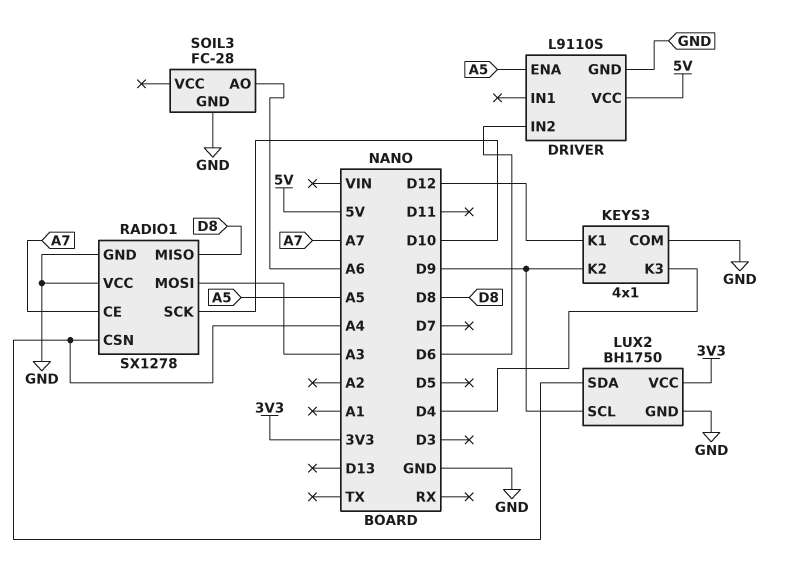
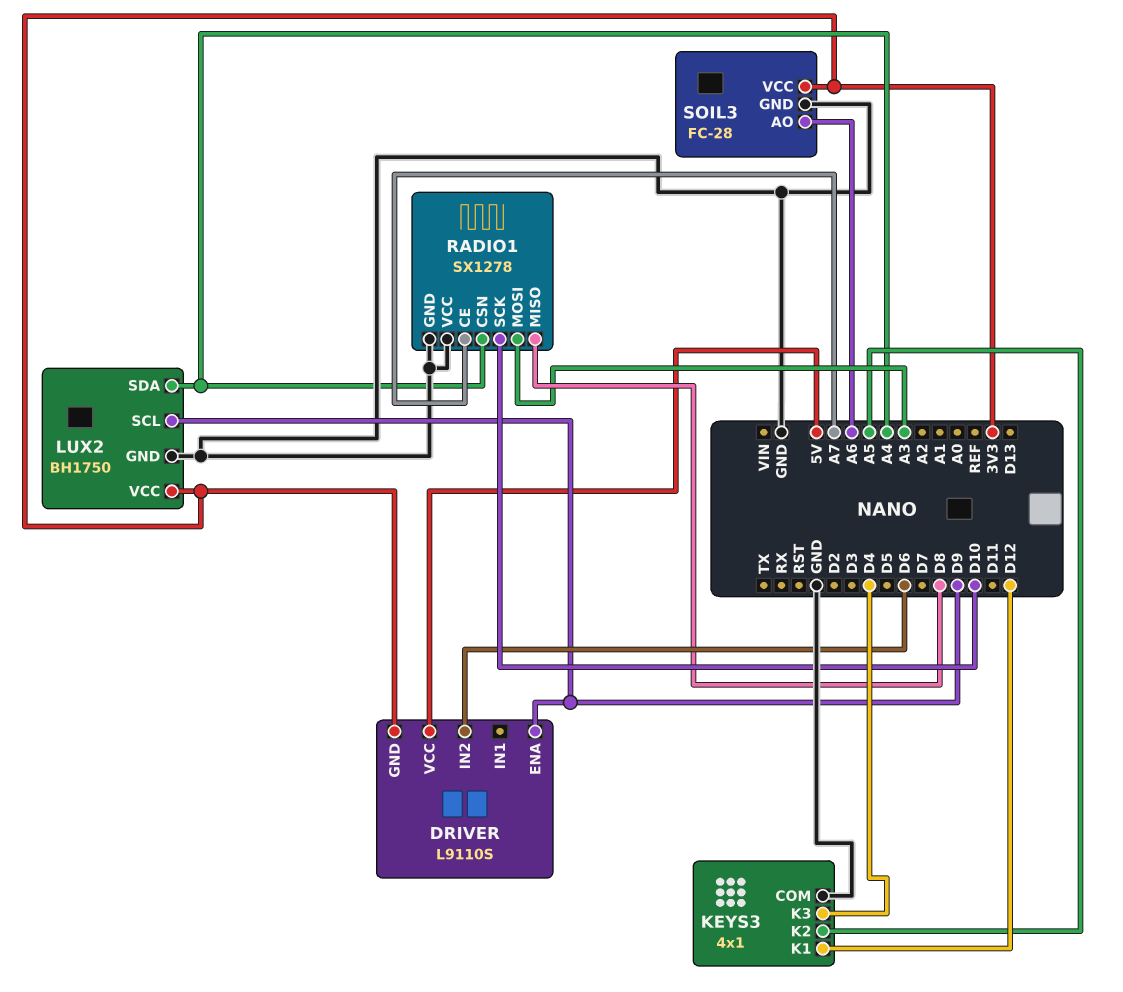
DRIVER pin ENA: A5 -> D9
DRIVER pin GND: GND -> 3V3
KEYS3 pin K2: D9 -> A5
SOIL3 pin VCC: none -> 3V3

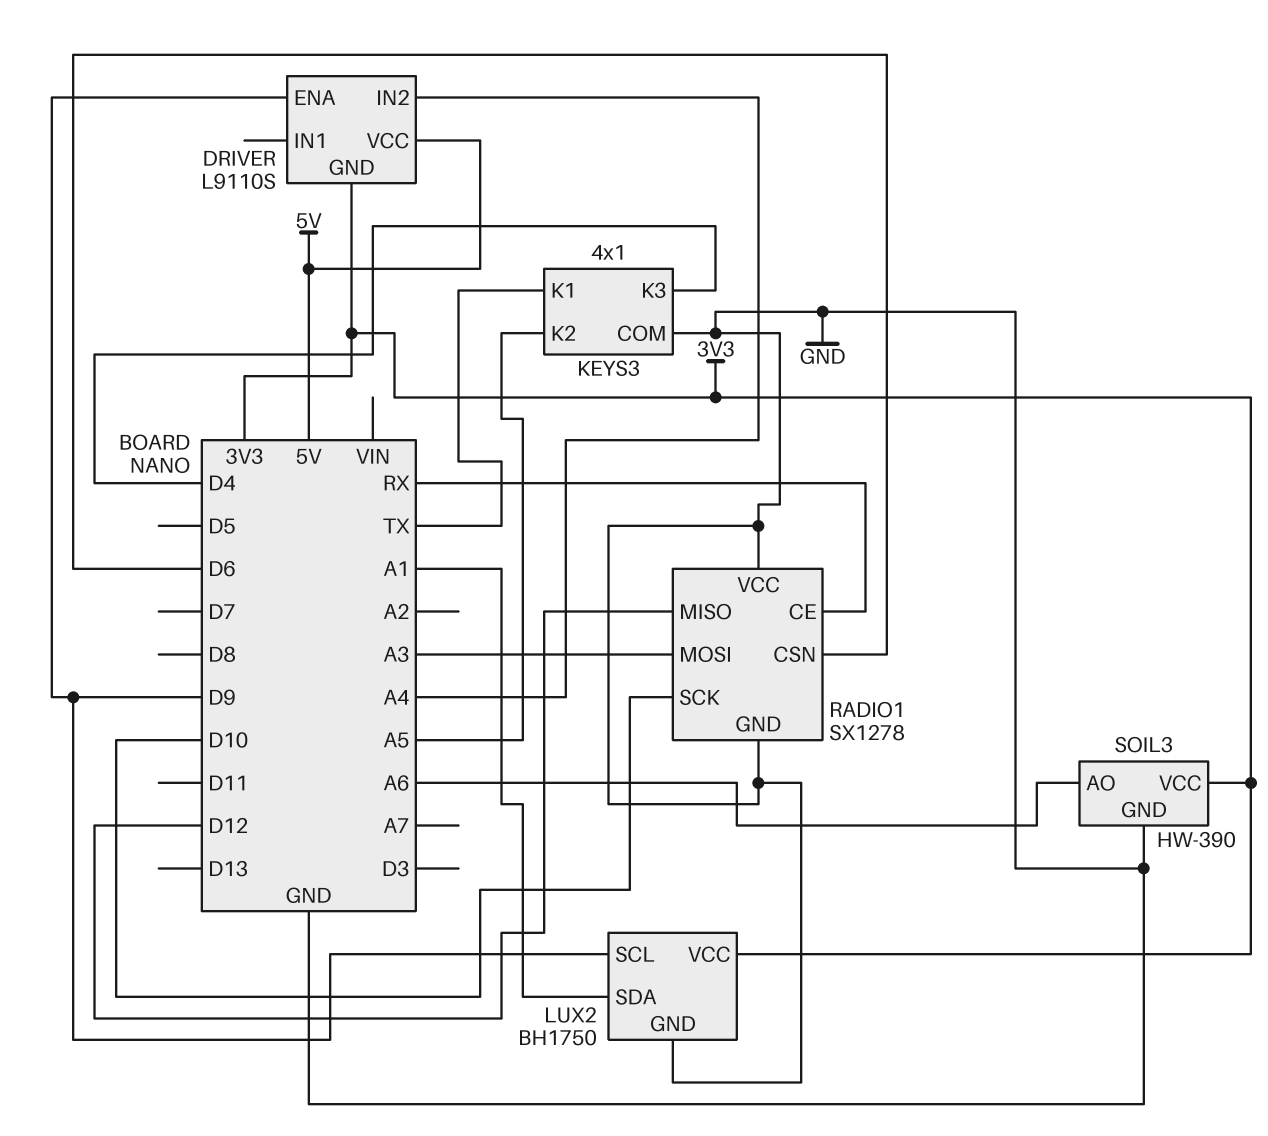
DRIVER pin IN2: D6 -> A4
KEYS3 pin K1: D12 -> TX
LUX2 pin SDA: A4 -> A1
RADIO1 pin CE: A7 -> RX
RADIO1 pin CSN: A4 -> D6
RADIO1 pin MISO: D8 -> D12
SOIL3: FC-28 -> HW-390

